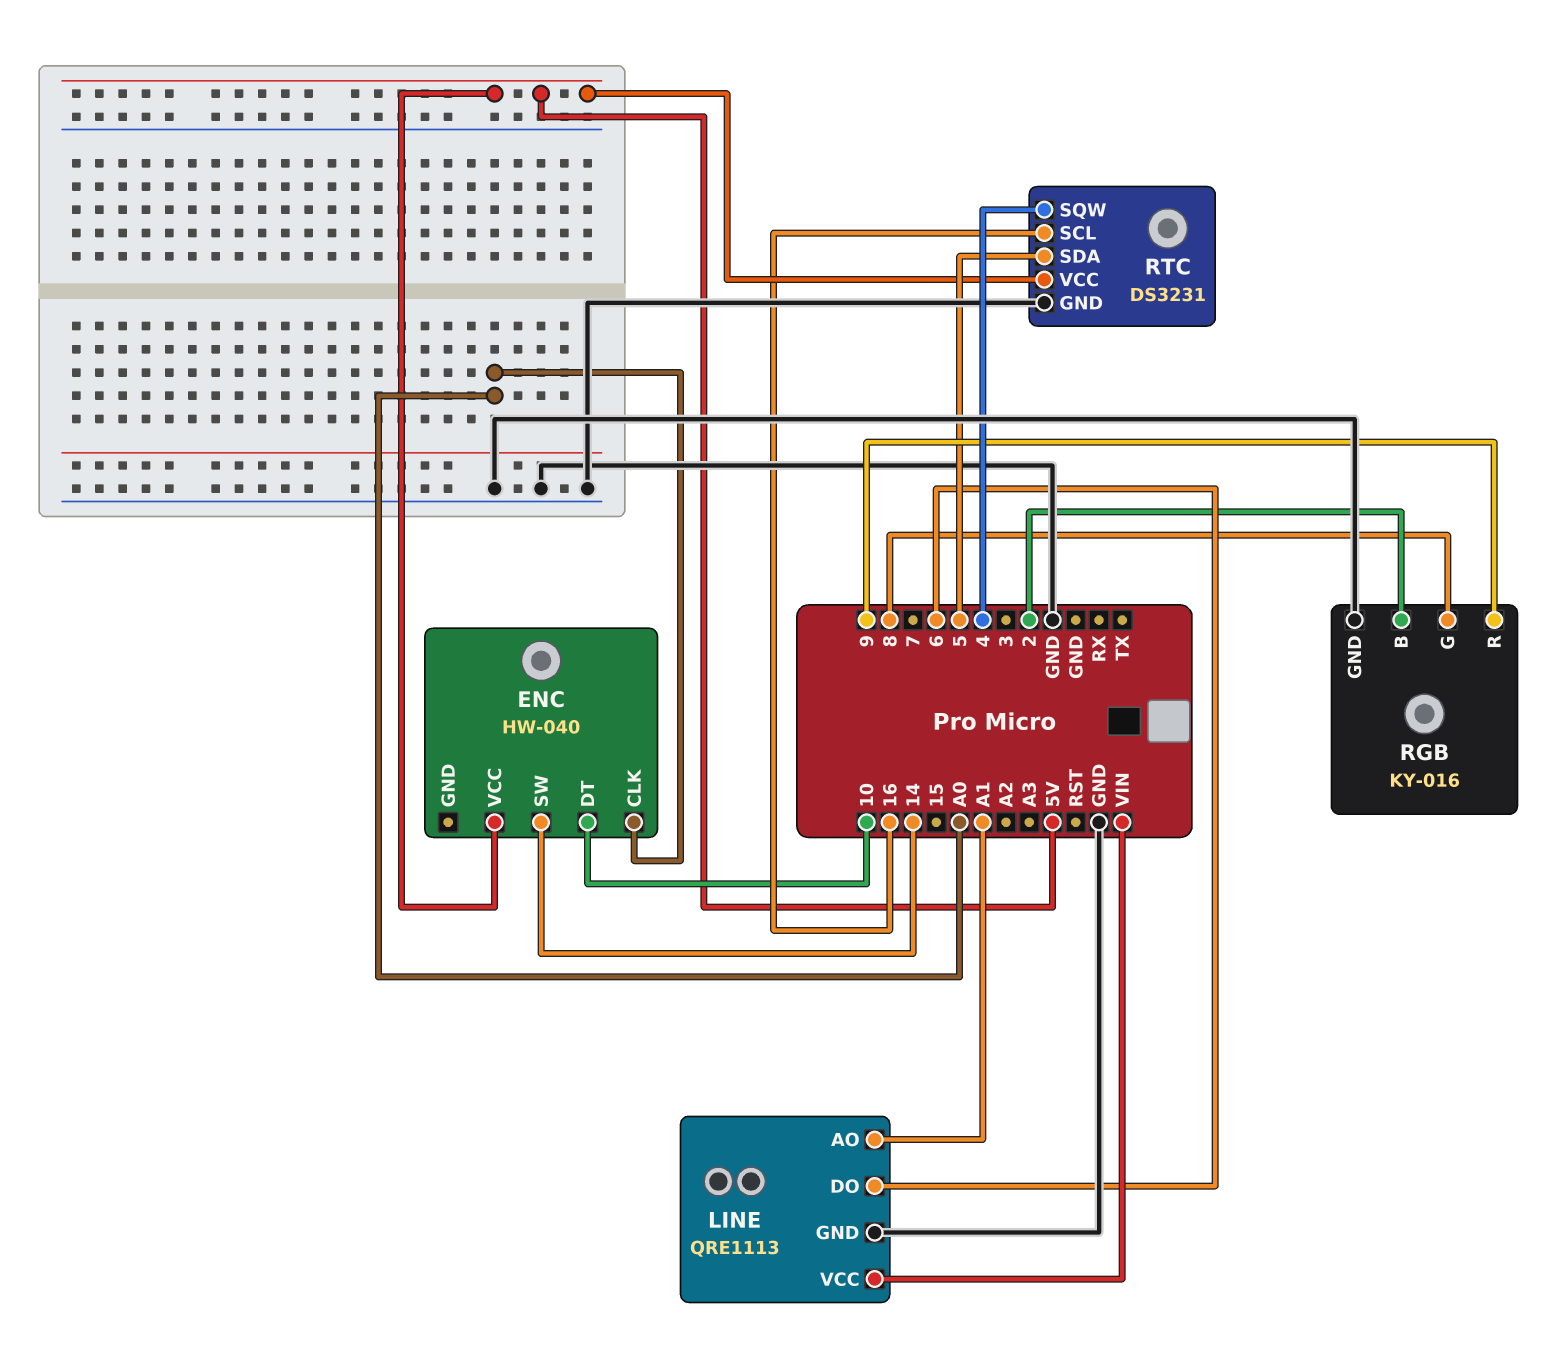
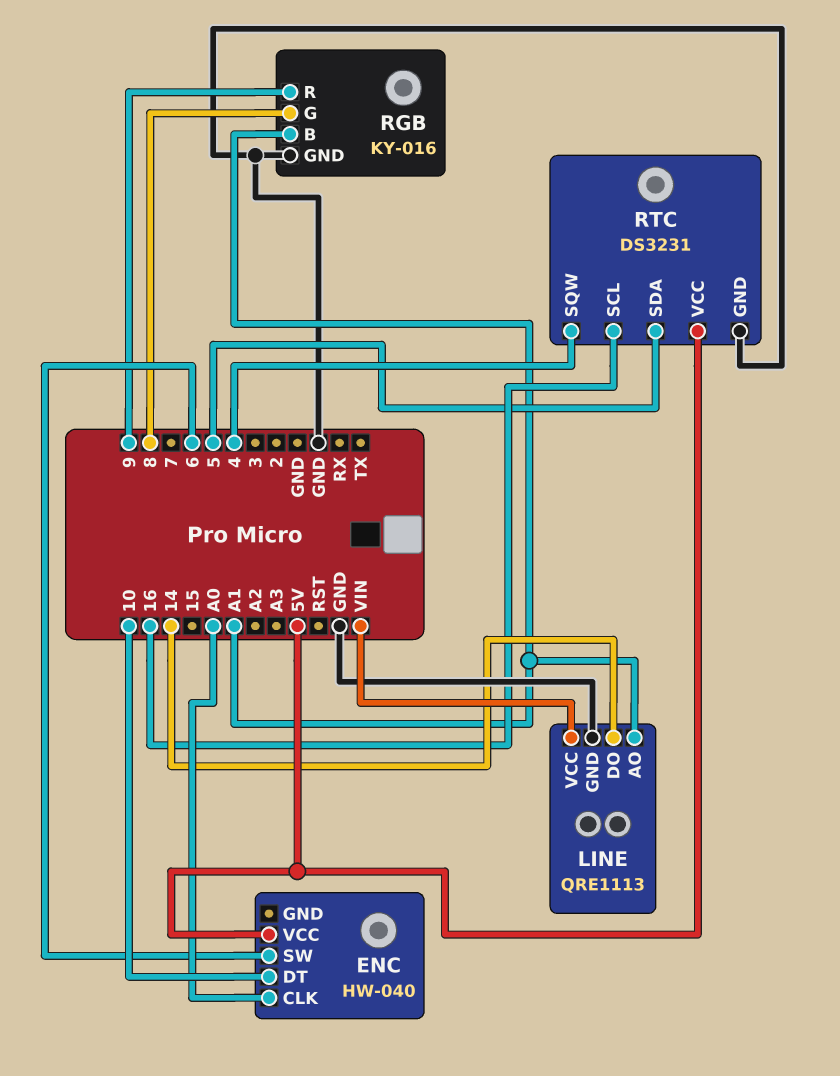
ENC pin SW: 14 -> 6
LINE pin DO: 6 -> 14
RGB pin B: 2 -> A1

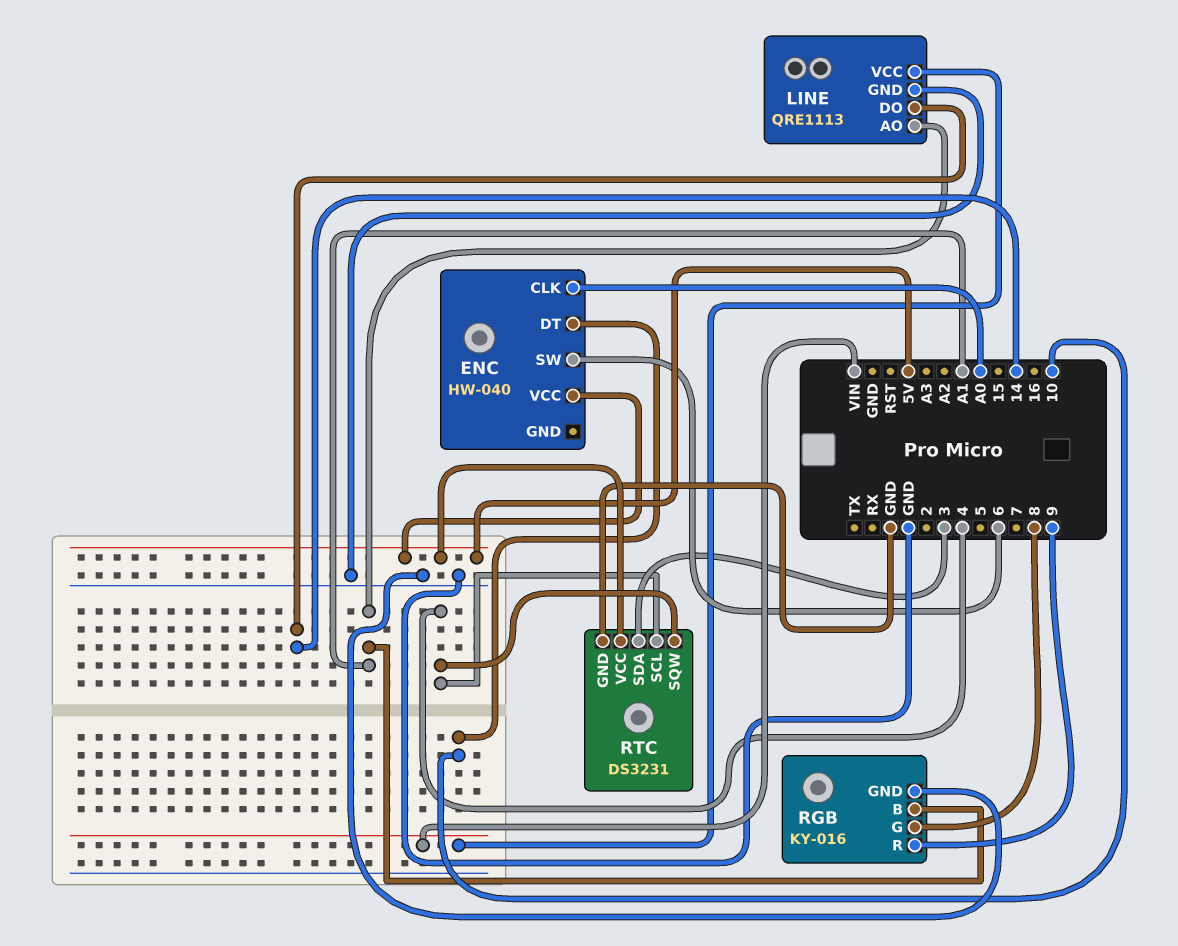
RTC pin SCL: 16 -> 4
RTC pin SDA: 5 -> 3

